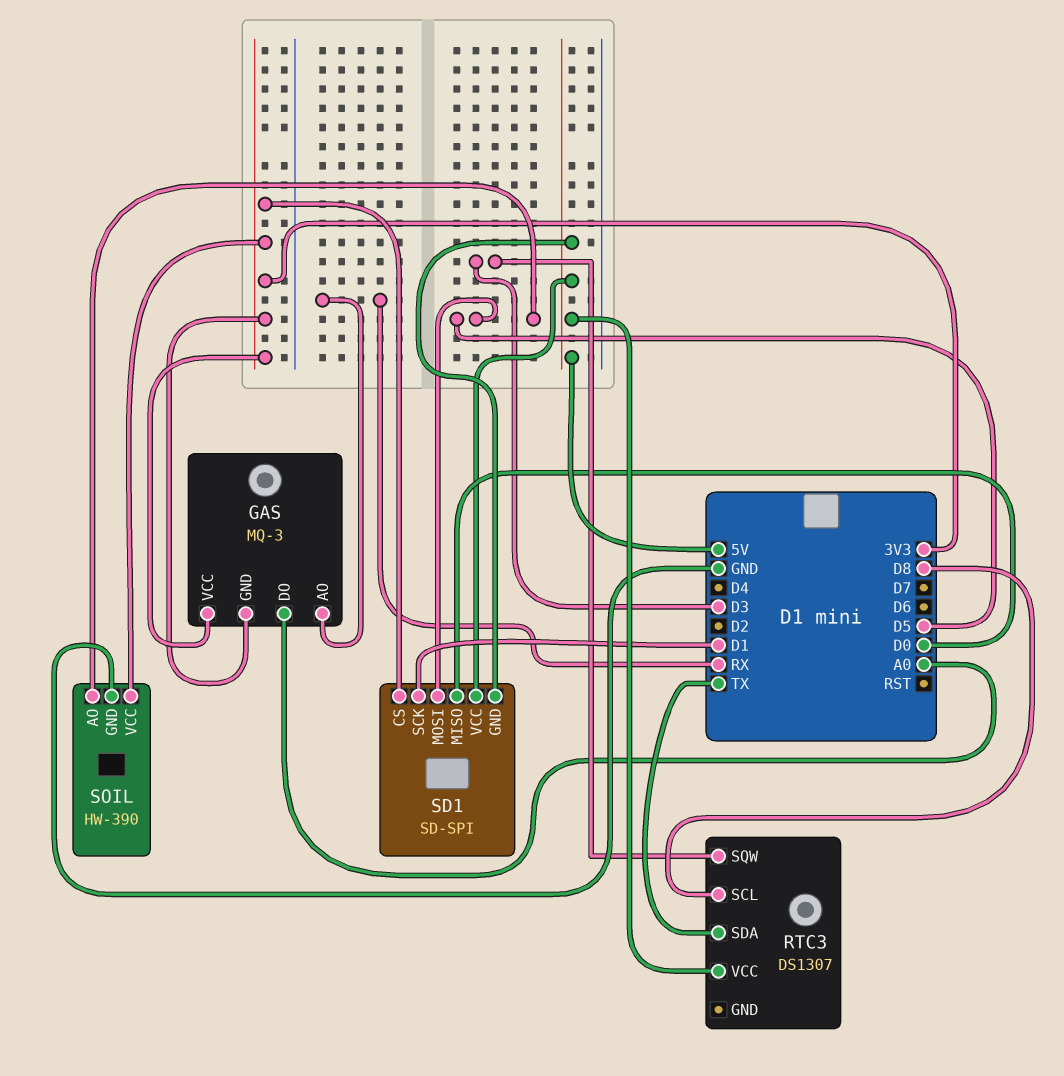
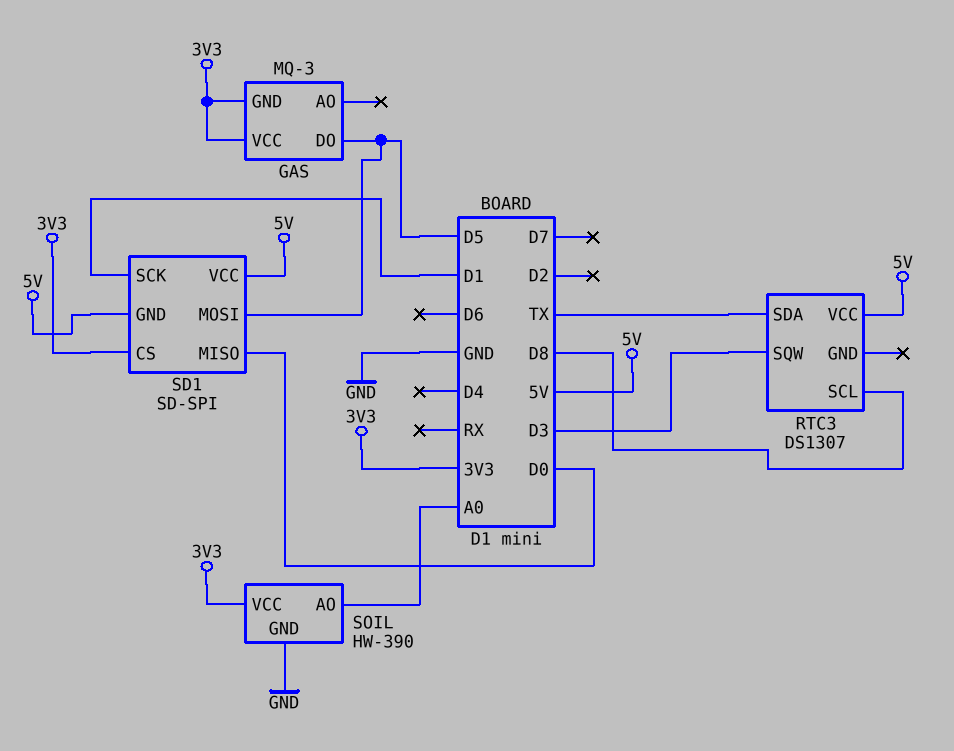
GAS pin AO: RX -> none
GAS pin DO: A0 -> D5
SOIL pin AO: D5 -> A0

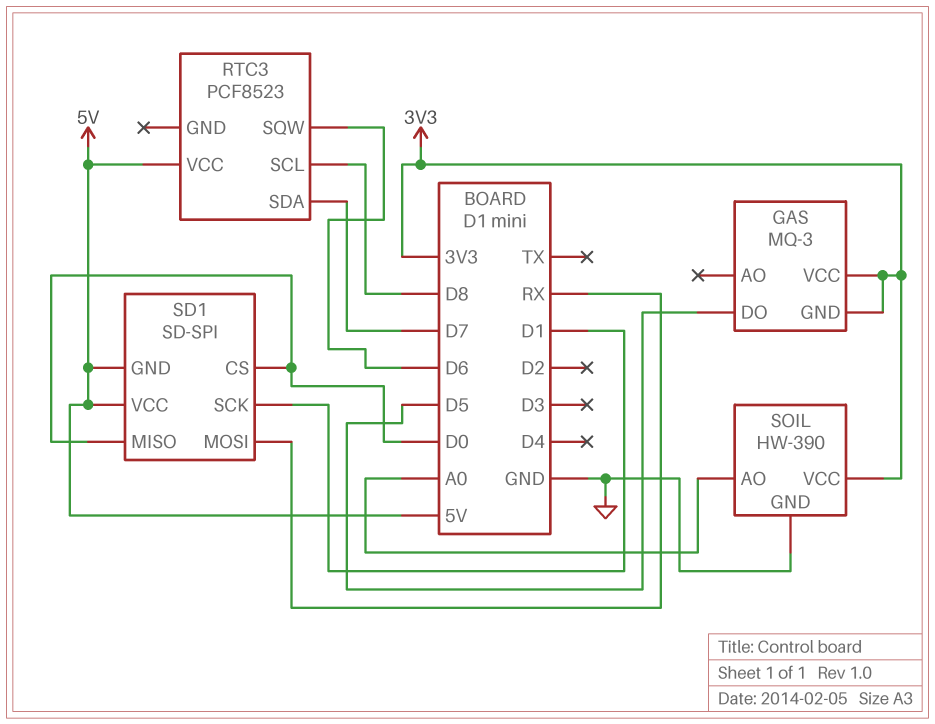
RTC3: DS1307 -> PCF8523
RTC3 pin SDA: TX -> D7
RTC3 pin SQW: D3 -> D6
SD1 pin CS: 3V3 -> D0
SD1 pin MOSI: D5 -> RX

